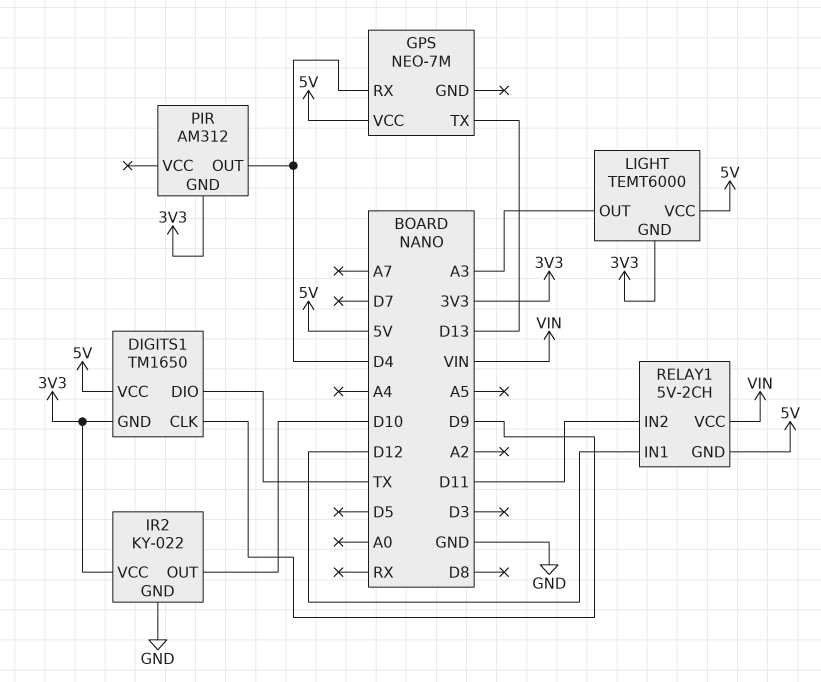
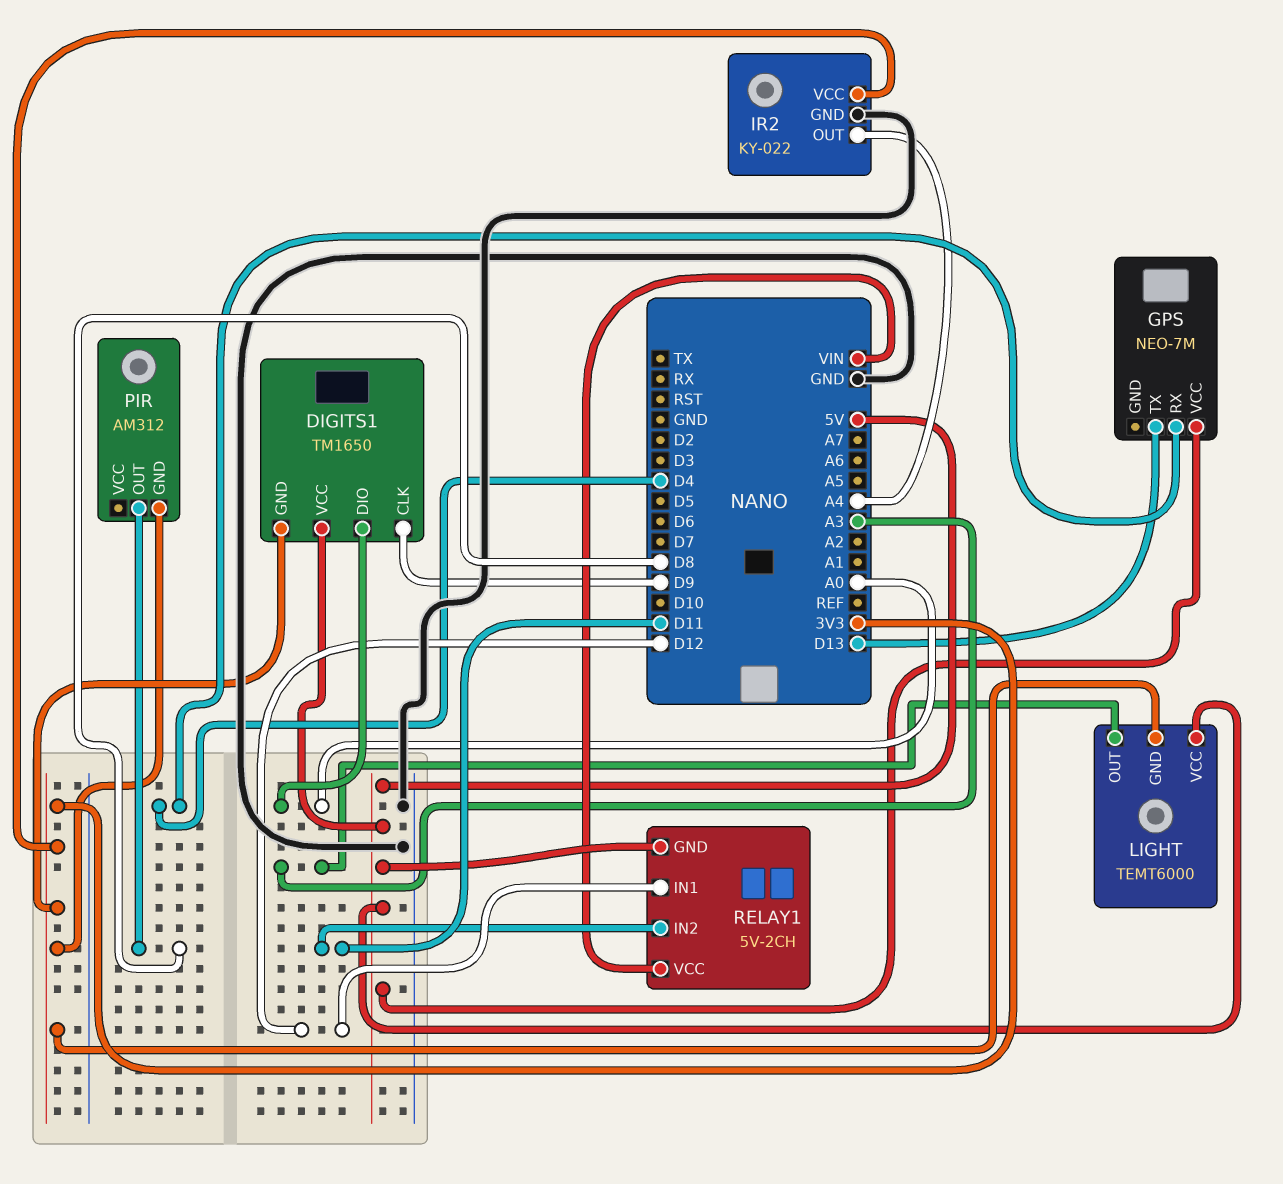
DIGITS1 pin DIO: TX -> A0
IR2 pin OUT: D10 -> A4
PIR pin OUT: D4 -> D8

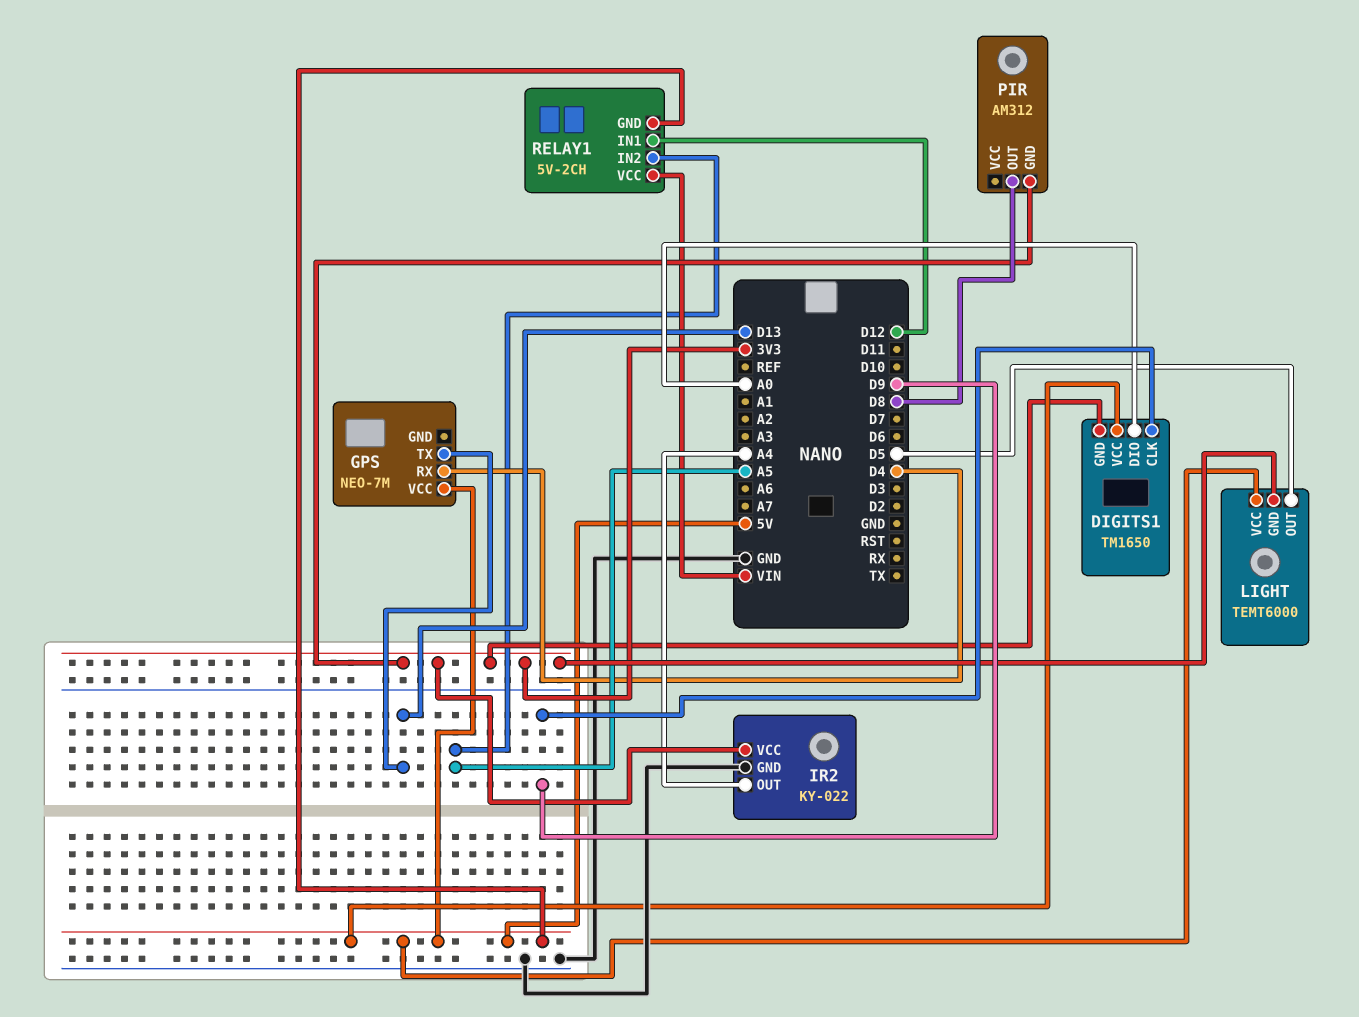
LIGHT pin OUT: A3 -> D5
RELAY1 pin IN2: D11 -> A5

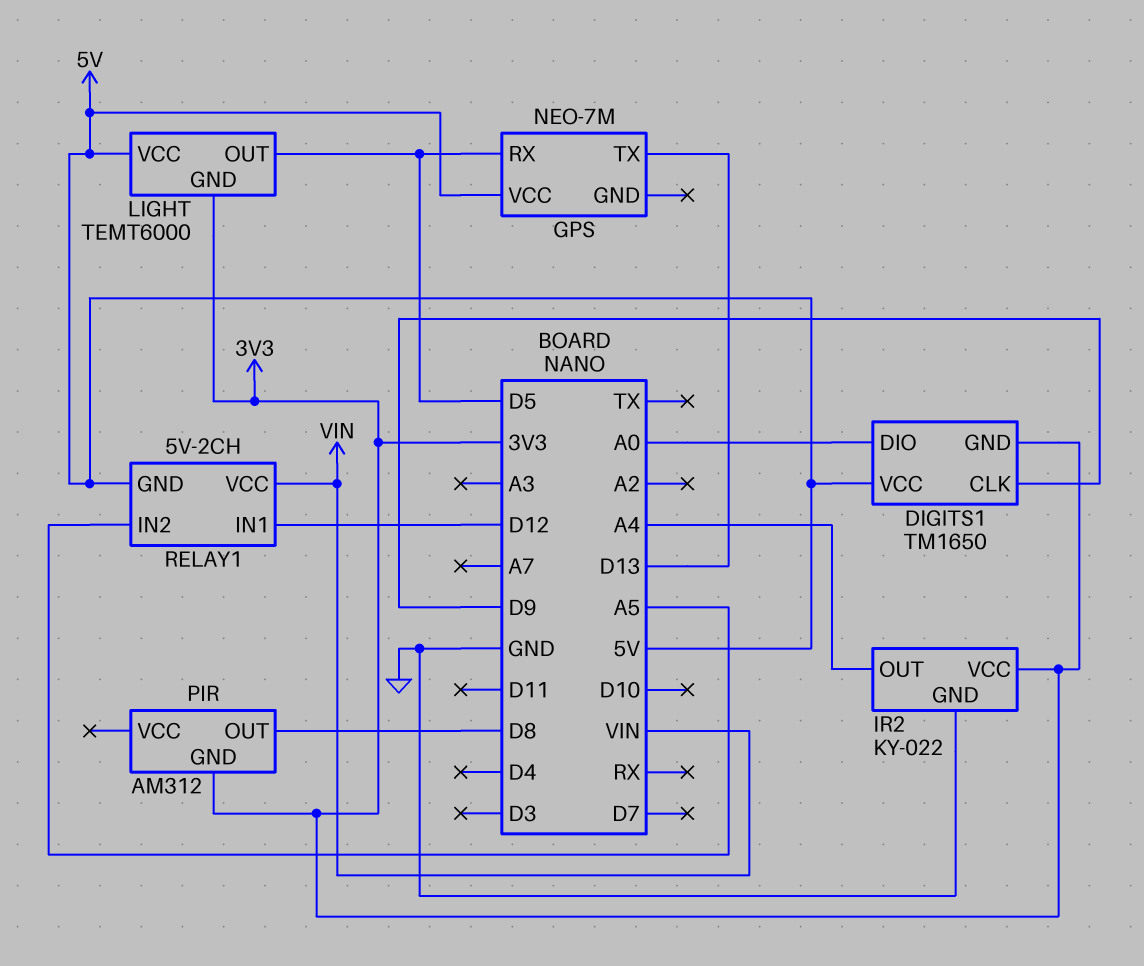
GPS pin RX: D4 -> D5

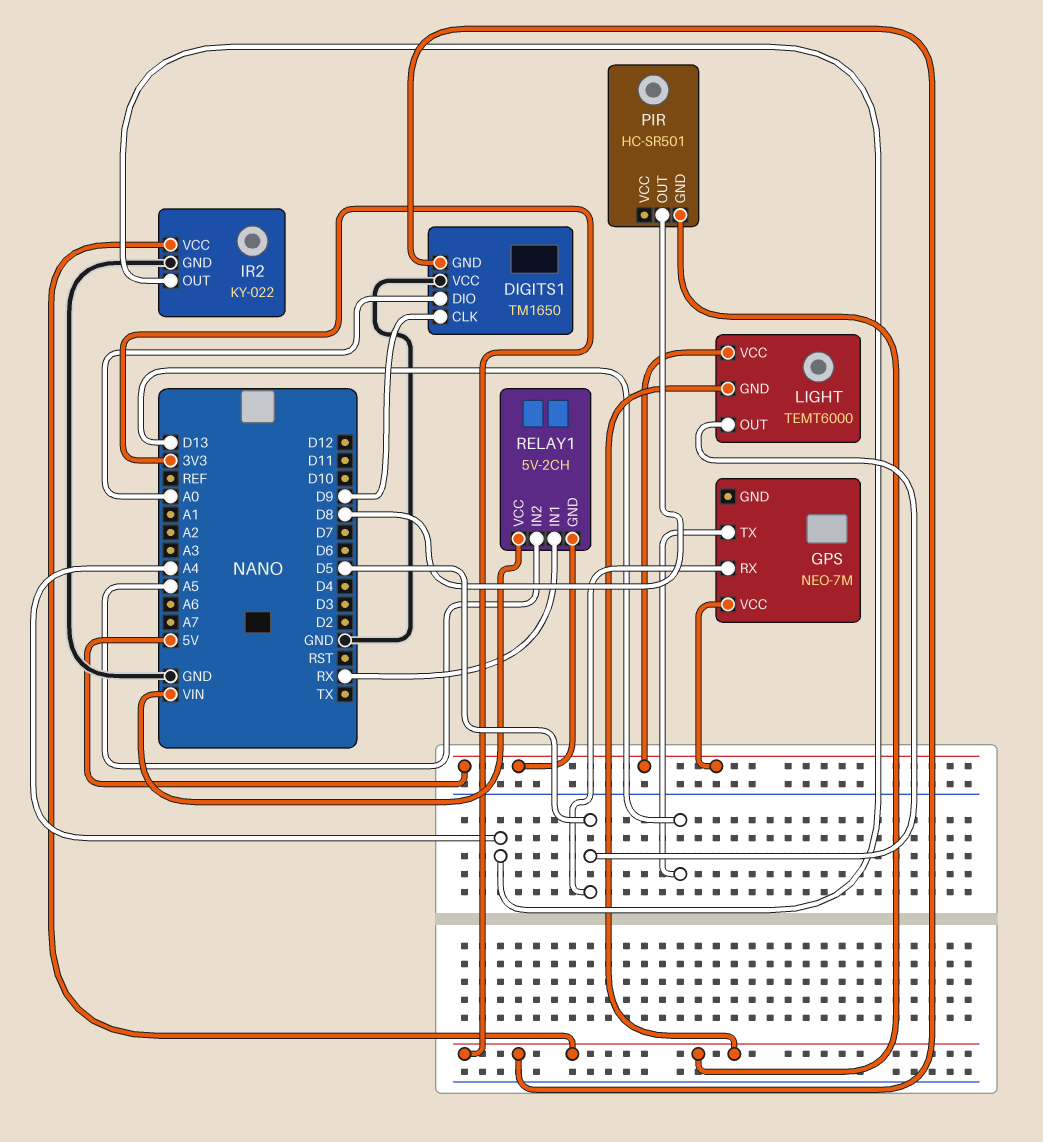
DIGITS1 pin VCC: 5V -> GND
PIR: AM312 -> HC-SR501
RELAY1 pin IN1: D12 -> RX

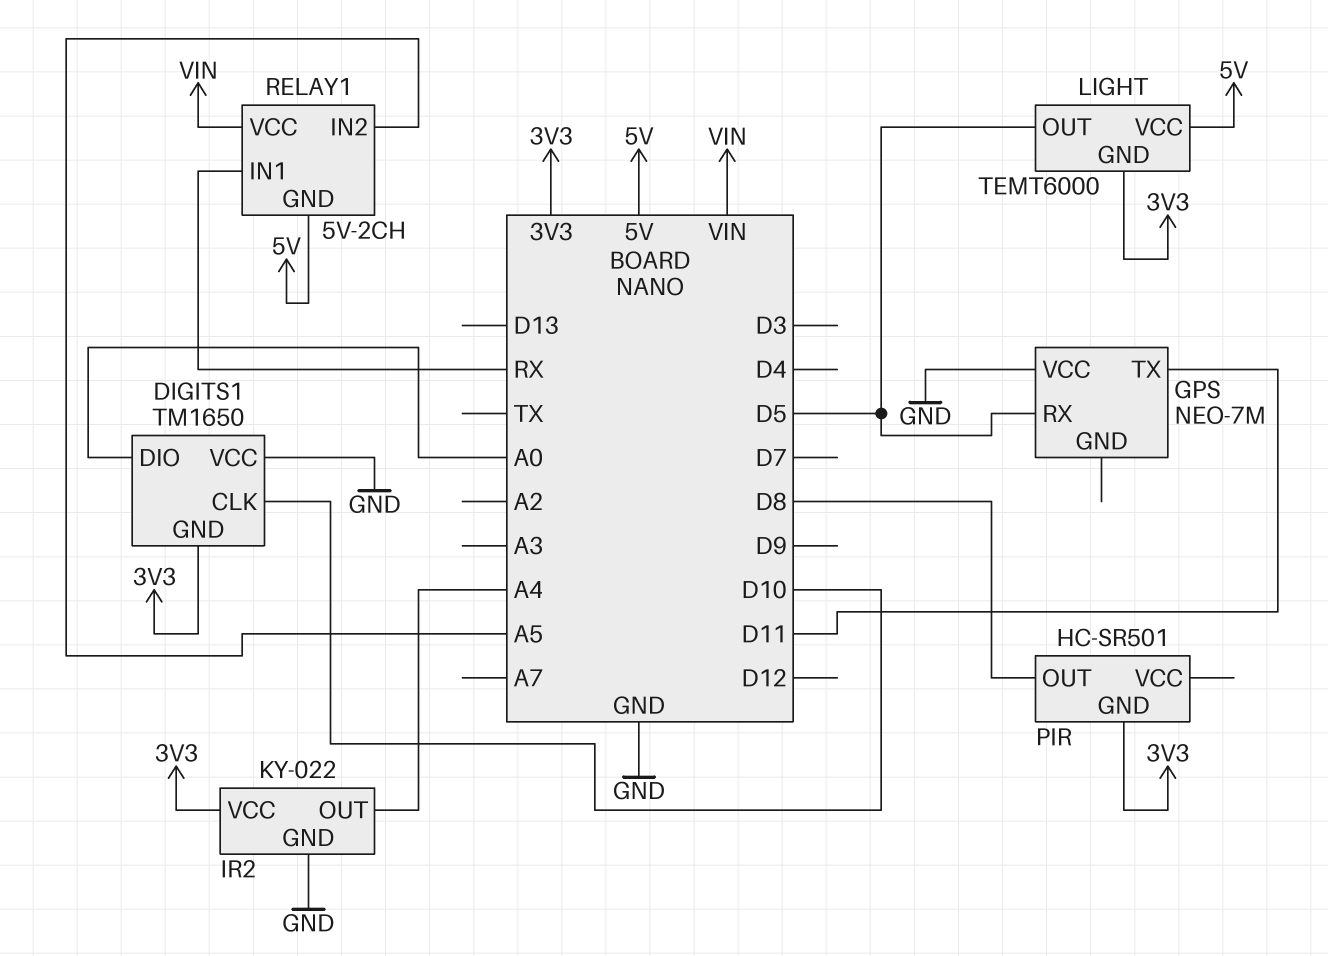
DIGITS1 pin CLK: D9 -> D10
GPS pin TX: D13 -> D11
GPS pin VCC: 5V -> GND

